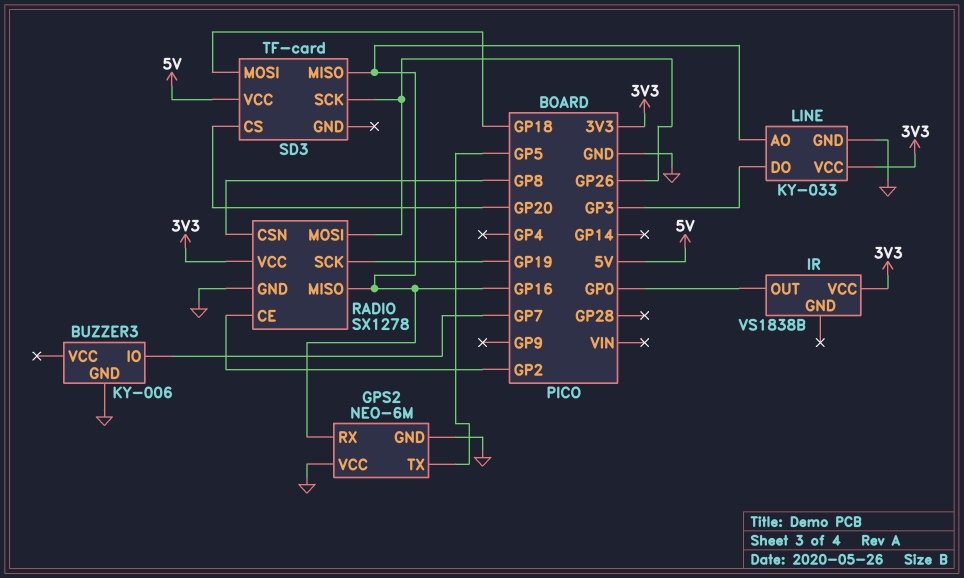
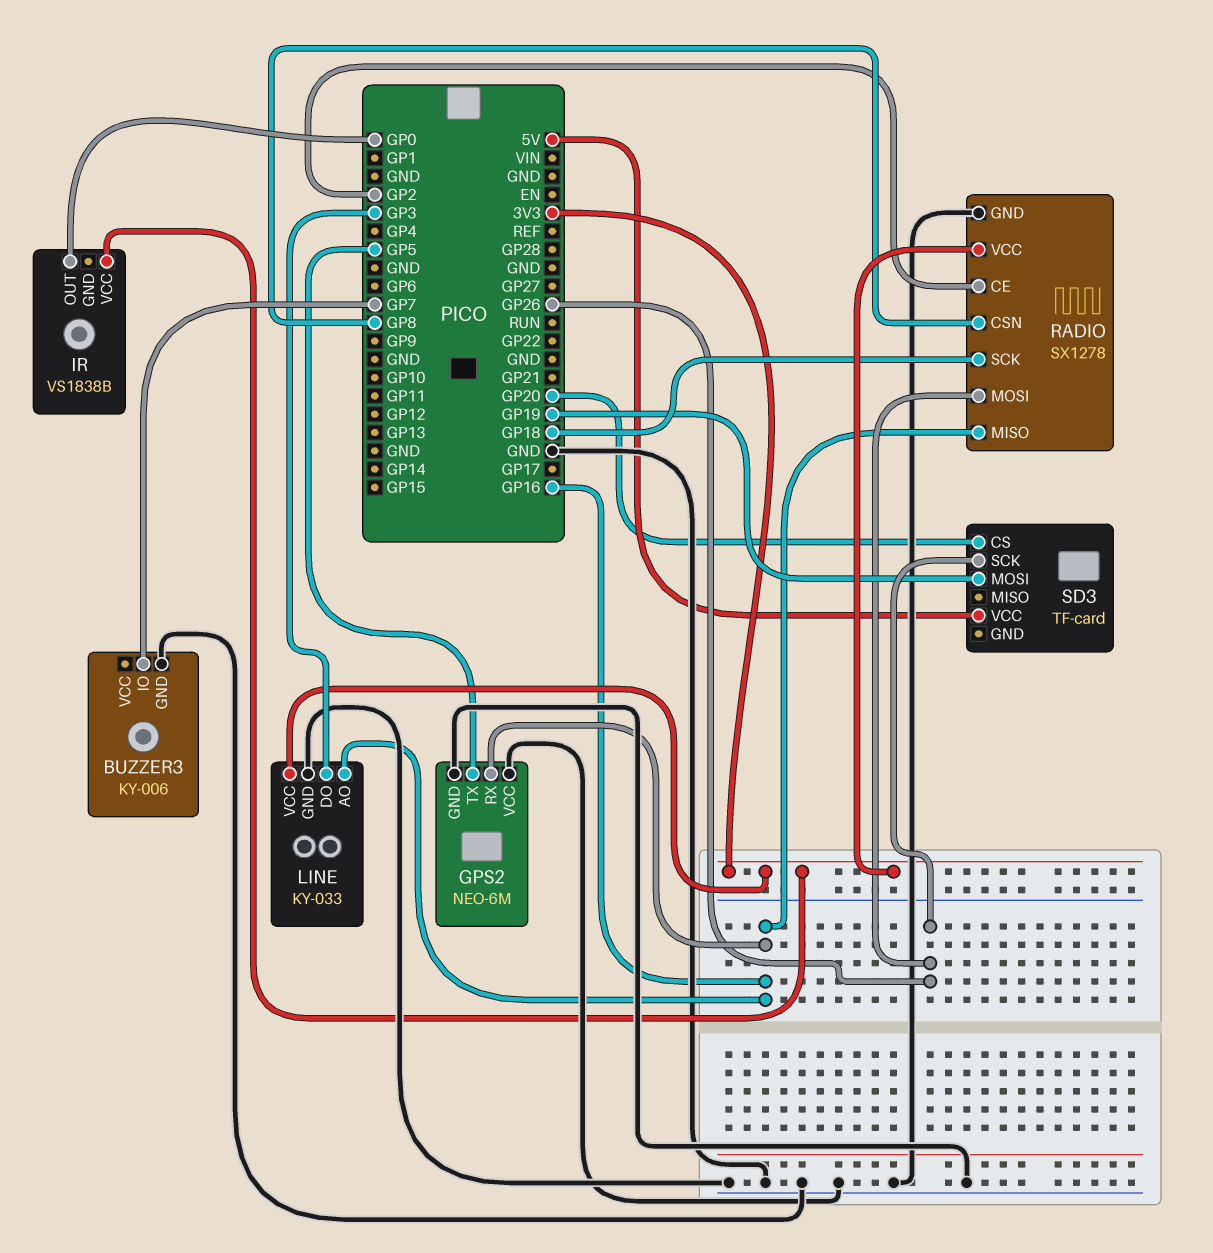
RADIO pin SCK: GP19 -> GP18
SD3 pin MISO: GP16 -> none
SD3 pin MOSI: GP18 -> GP19

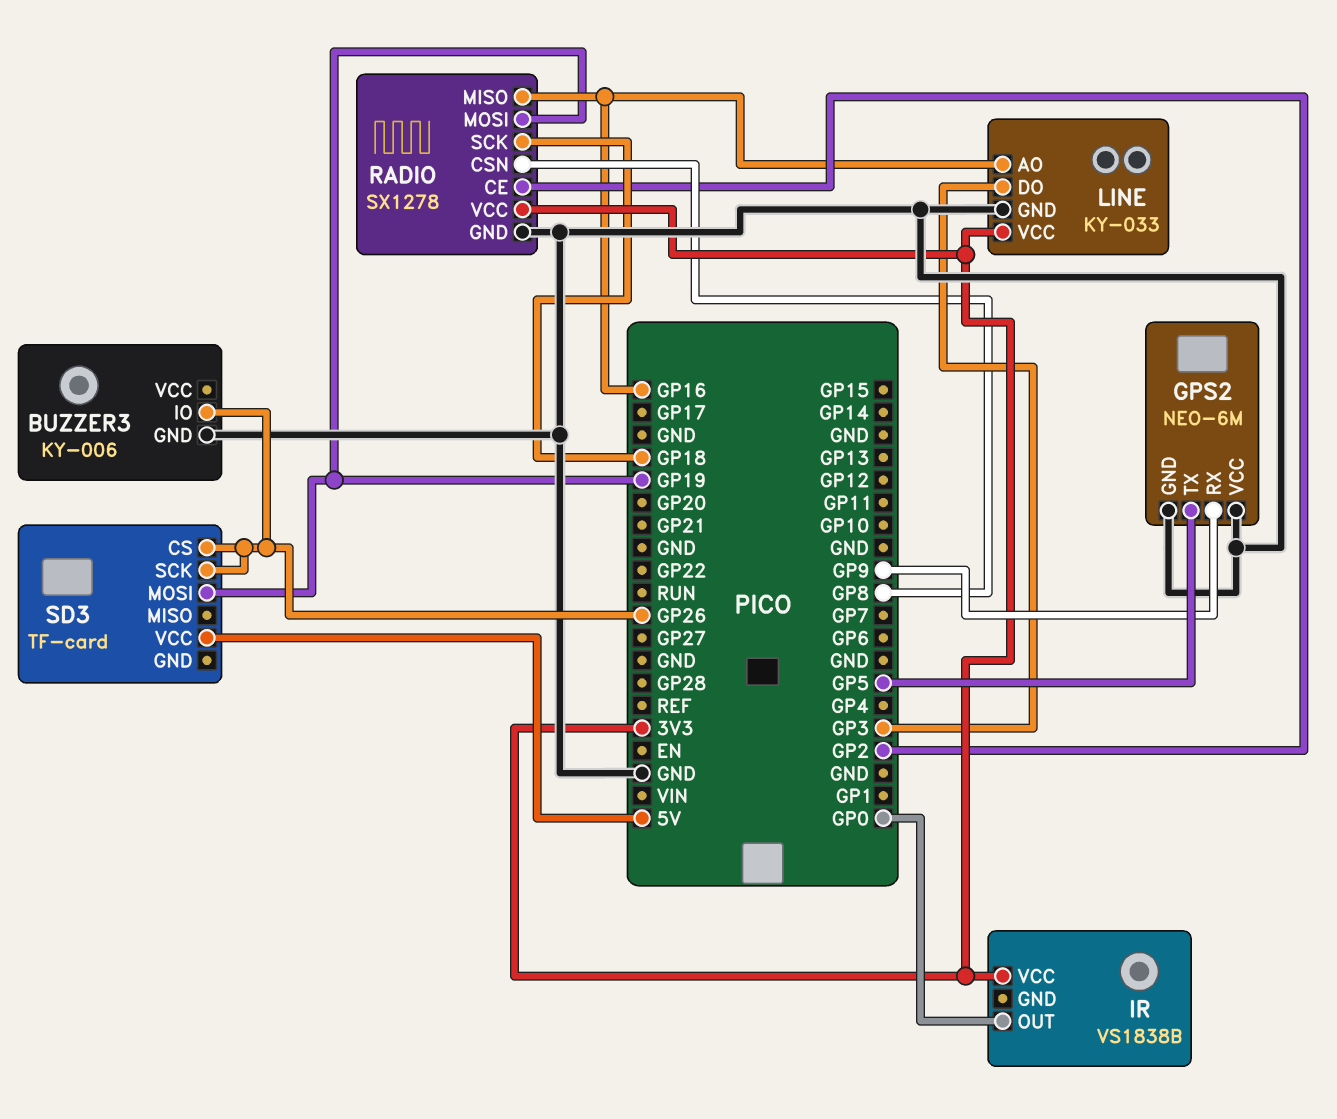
BUZZER3 pin IO: GP7 -> GP26
GPS2 pin RX: GP16 -> GP9
RADIO pin MOSI: GP26 -> GP19
SD3 pin CS: GP20 -> GP26

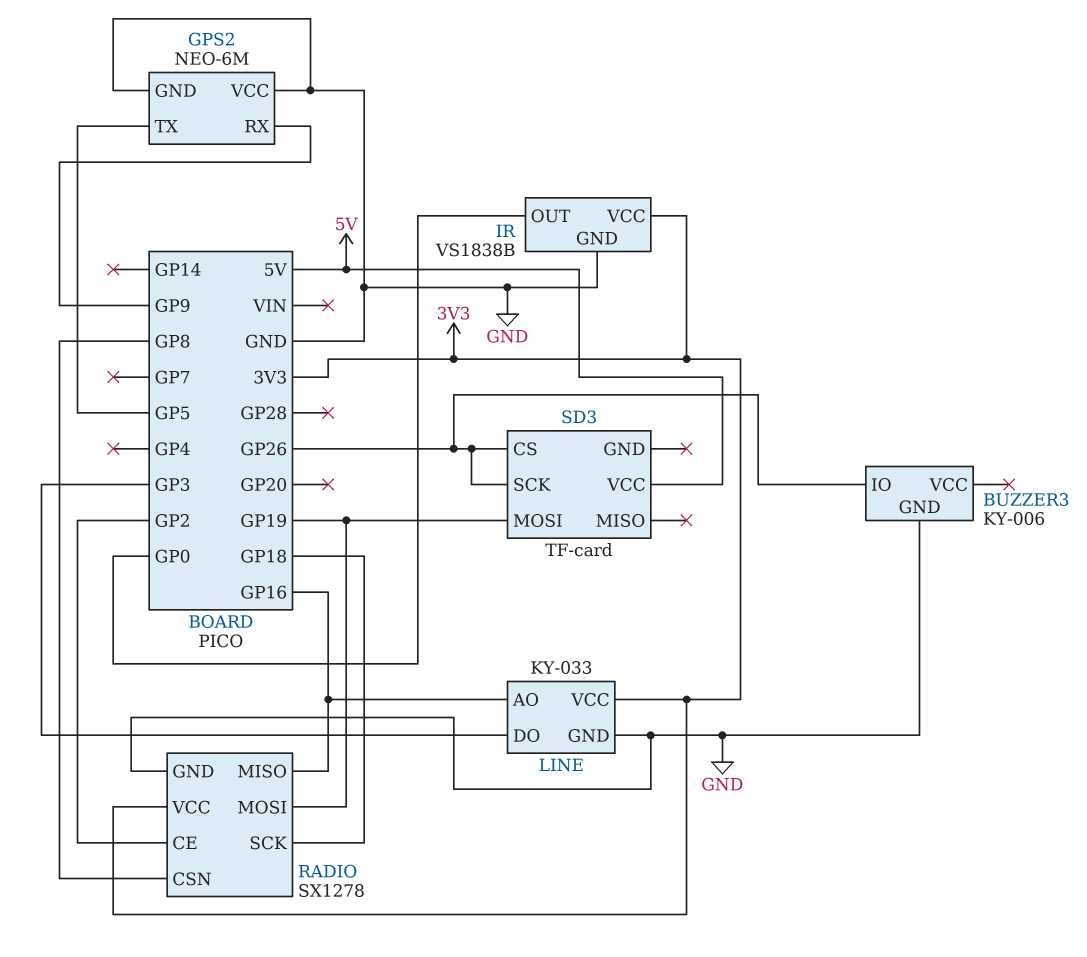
IR pin GND: none -> GND

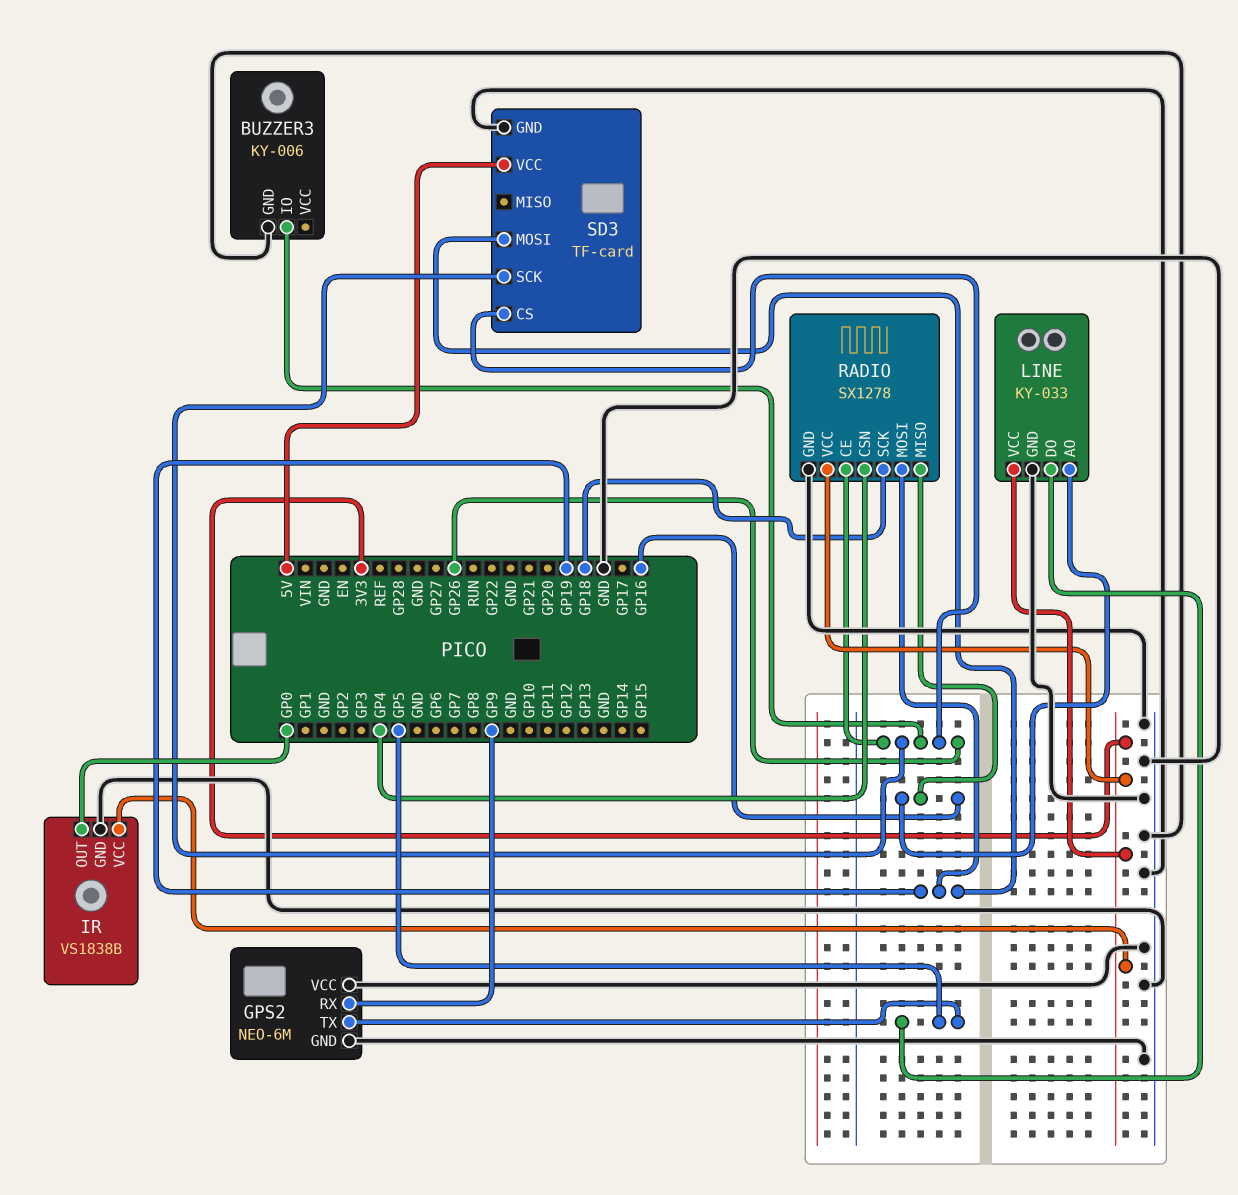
LINE pin DO: GP3 -> GP5
RADIO pin CE: GP2 -> GP26
RADIO pin CSN: GP8 -> GP4
SD3 pin GND: none -> GND

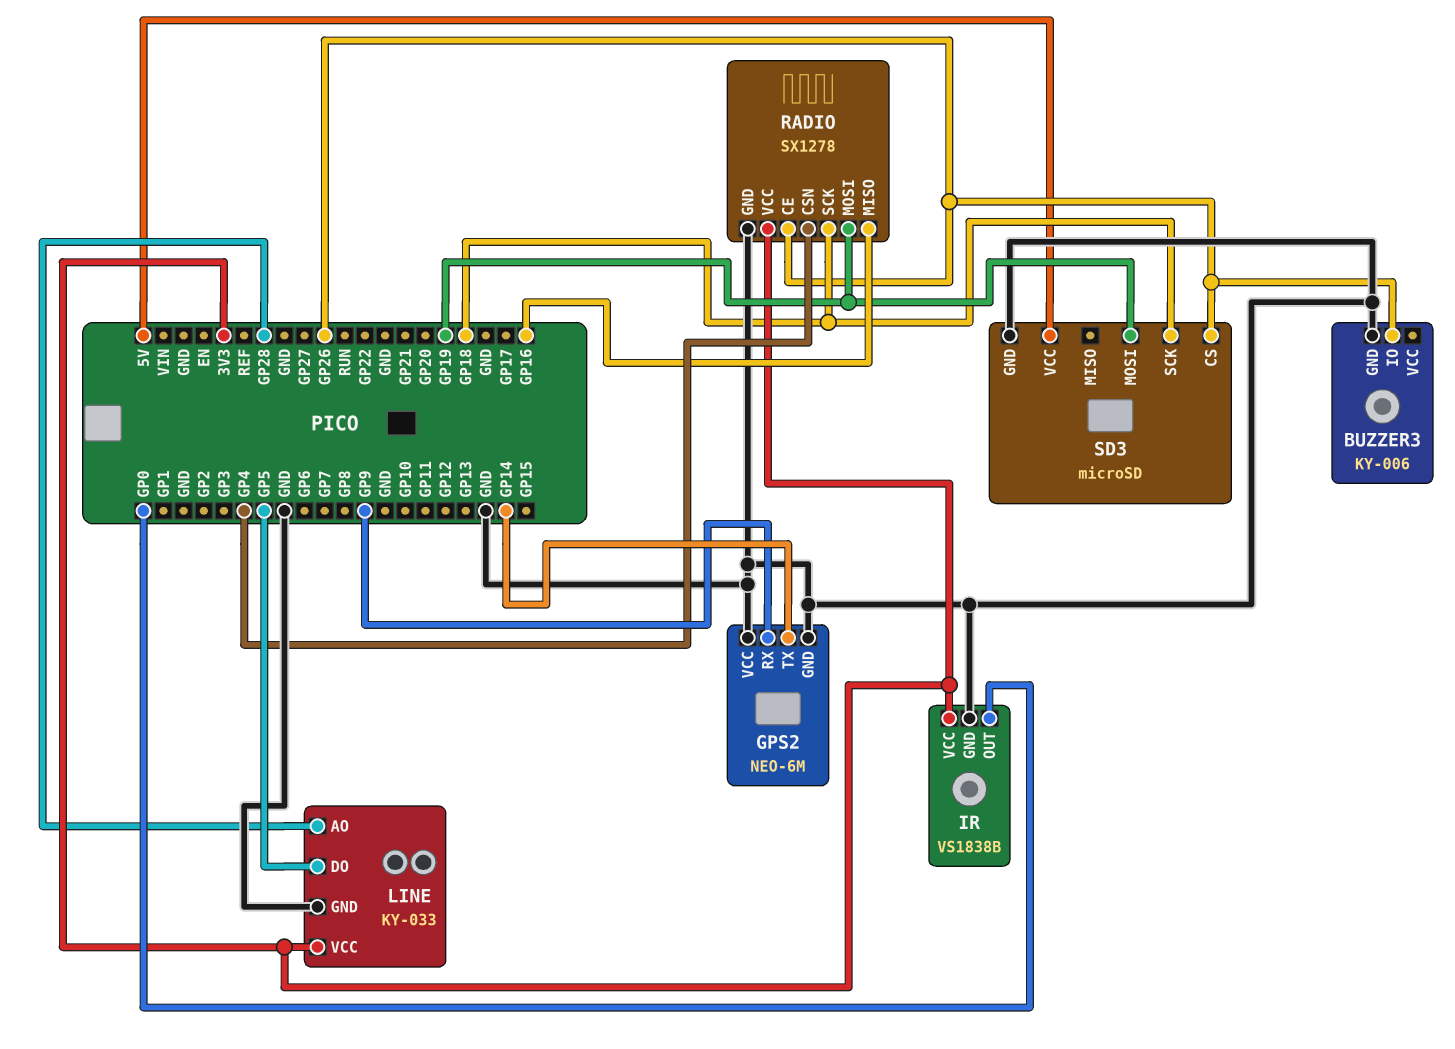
GPS2 pin TX: GP5 -> GP14
LINE pin AO: GP16 -> GP28
SD3: TF-card -> microSD
SD3 pin SCK: GP26 -> GP18

